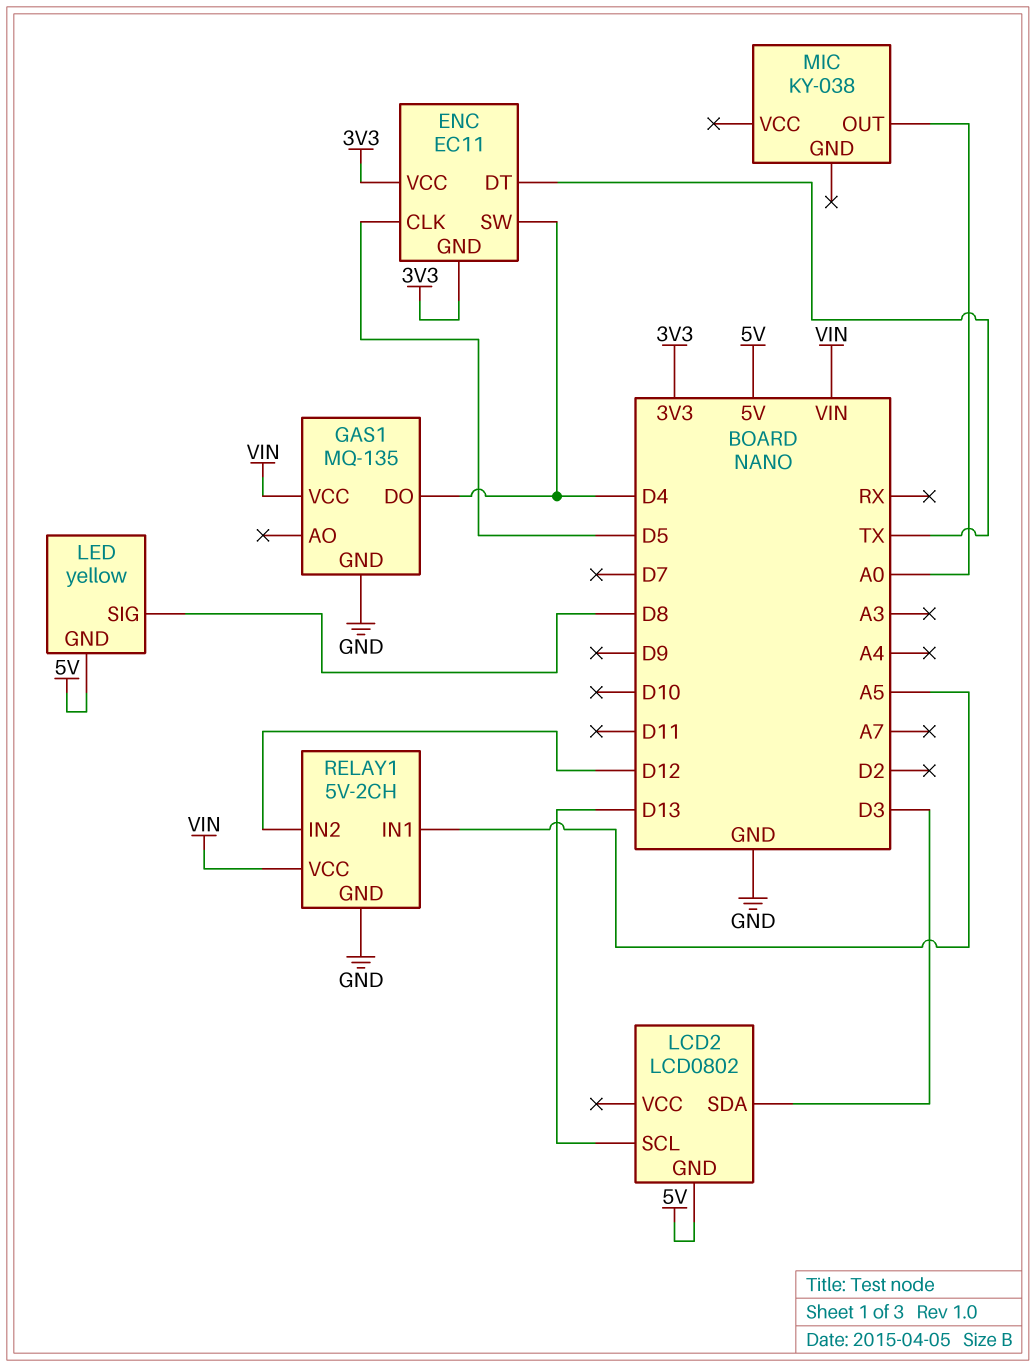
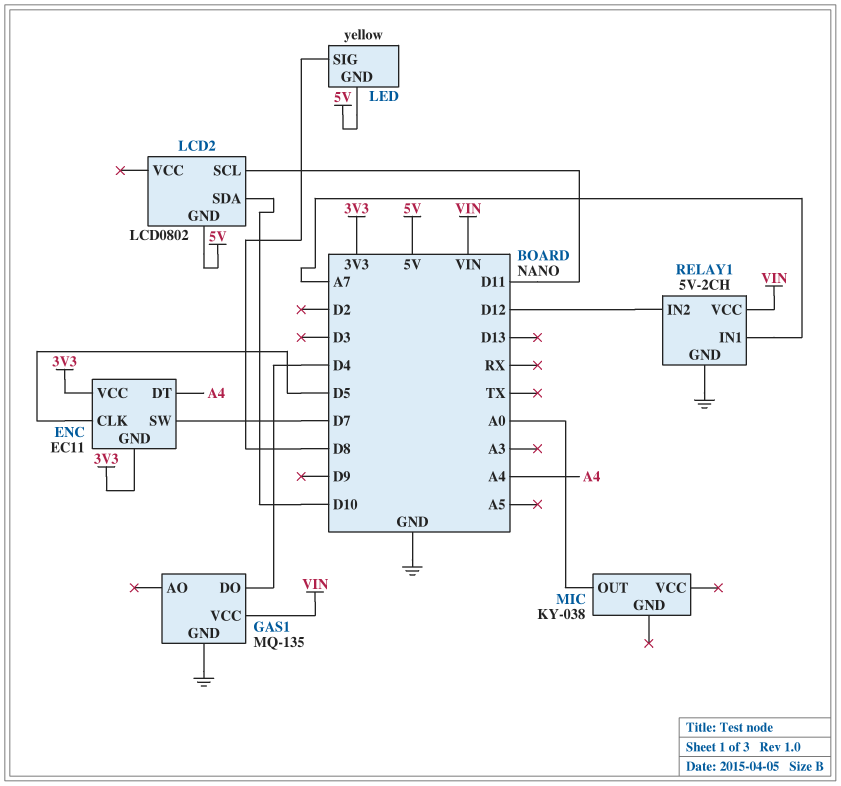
ENC pin DT: TX -> A4
ENC pin SW: D4 -> D7
LCD2 pin SCL: D13 -> D11
LCD2 pin SDA: D3 -> D10
RELAY1 pin IN1: A5 -> A7

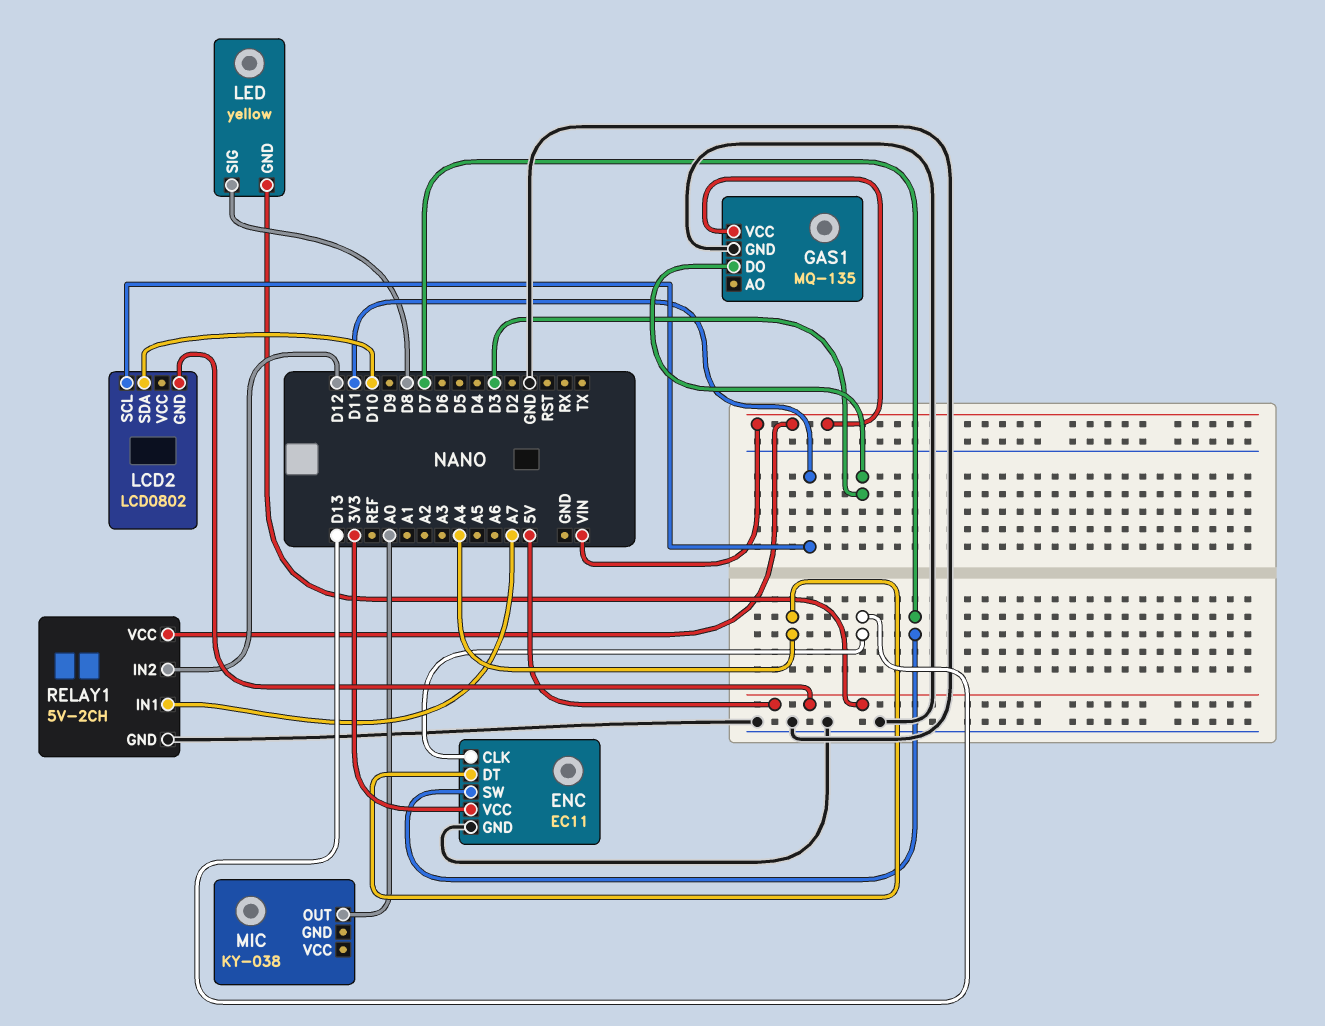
ENC pin CLK: D5 -> D13
ENC pin GND: 3V3 -> GND
GAS1 pin DO: D4 -> D3

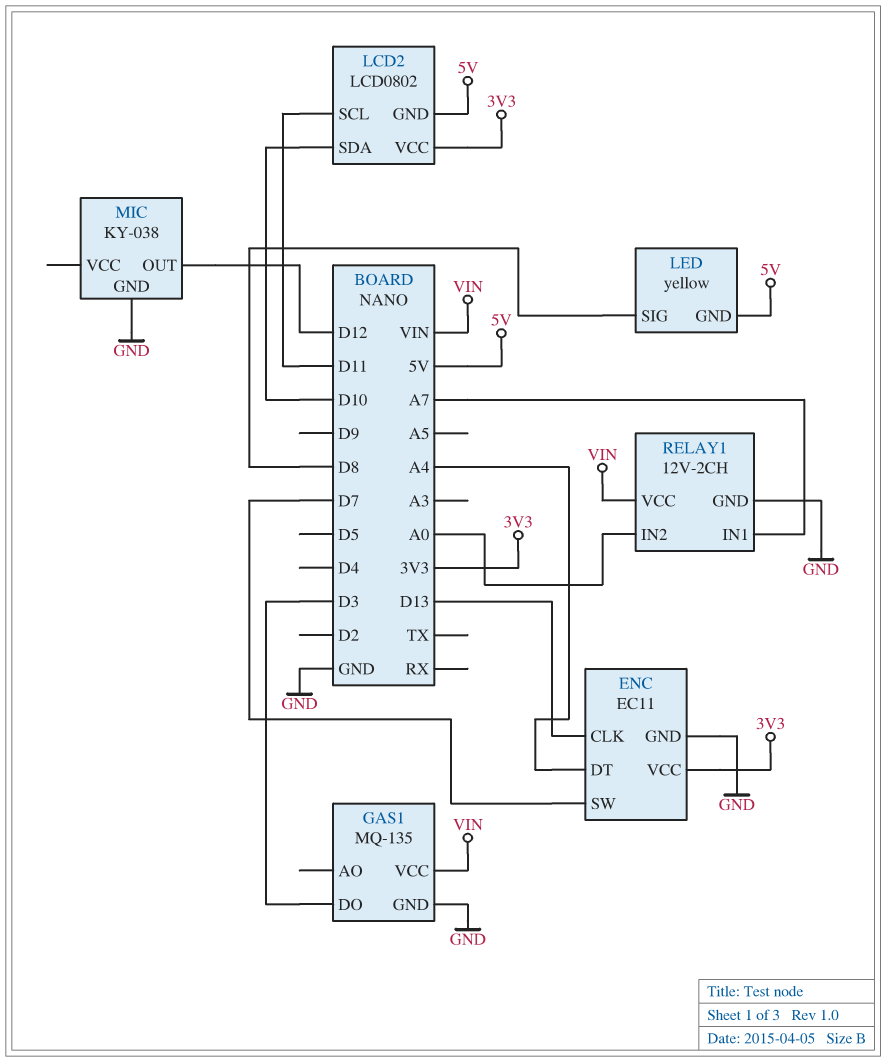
LCD2 pin VCC: none -> 3V3
MIC pin GND: none -> GND
MIC pin OUT: A0 -> D12
RELAY1: 5V-2CH -> 12V-2CH
RELAY1 pin IN2: D12 -> A0

